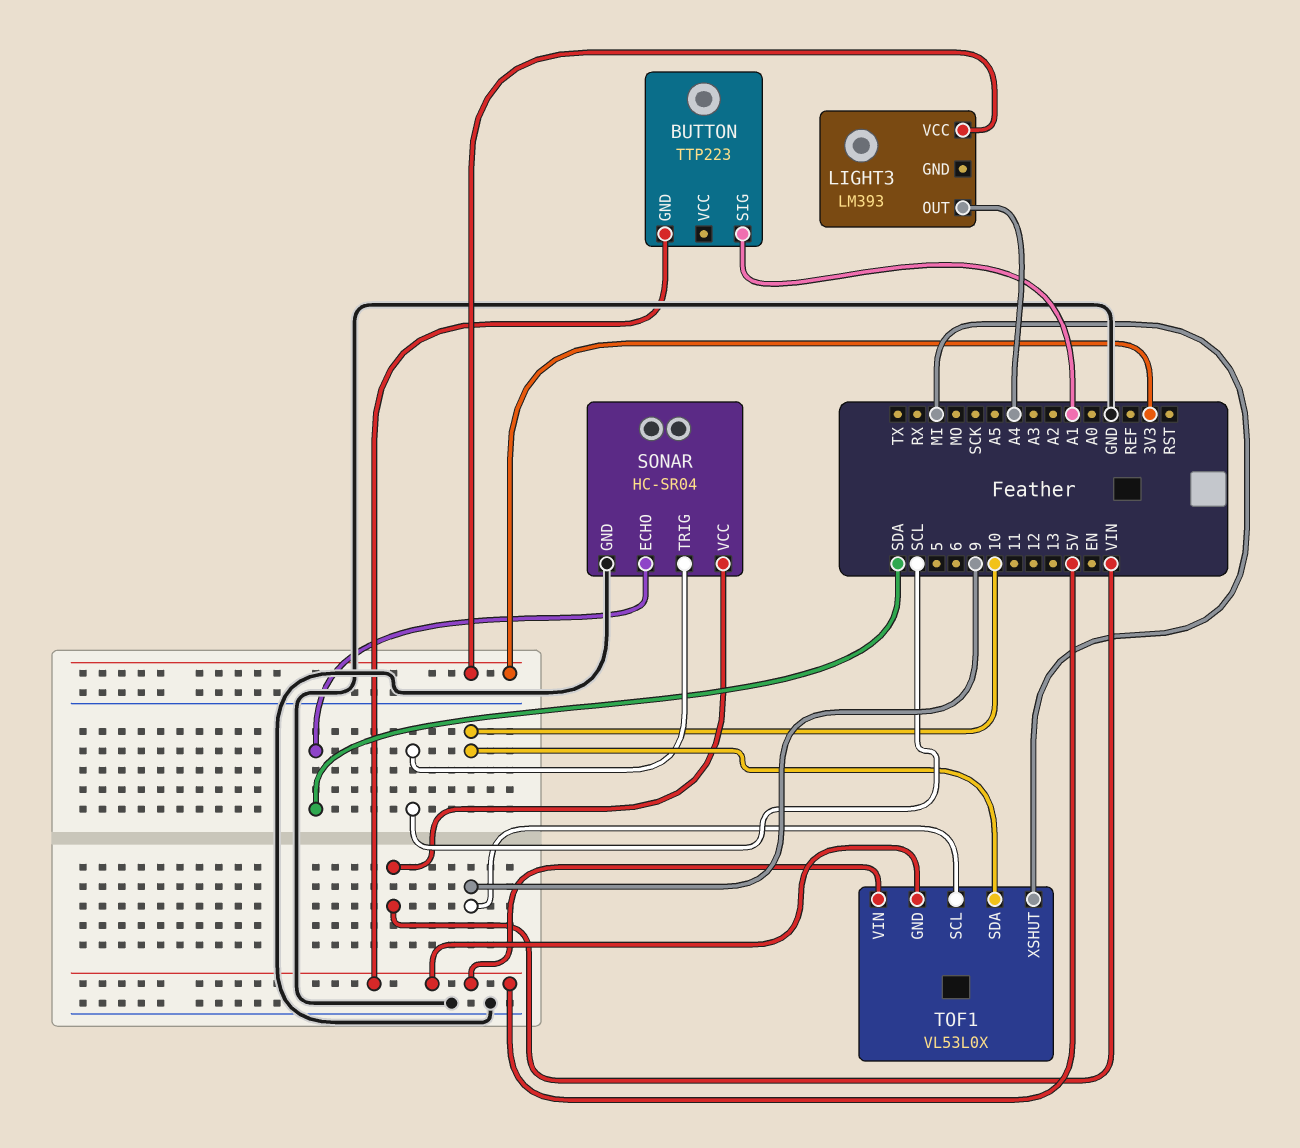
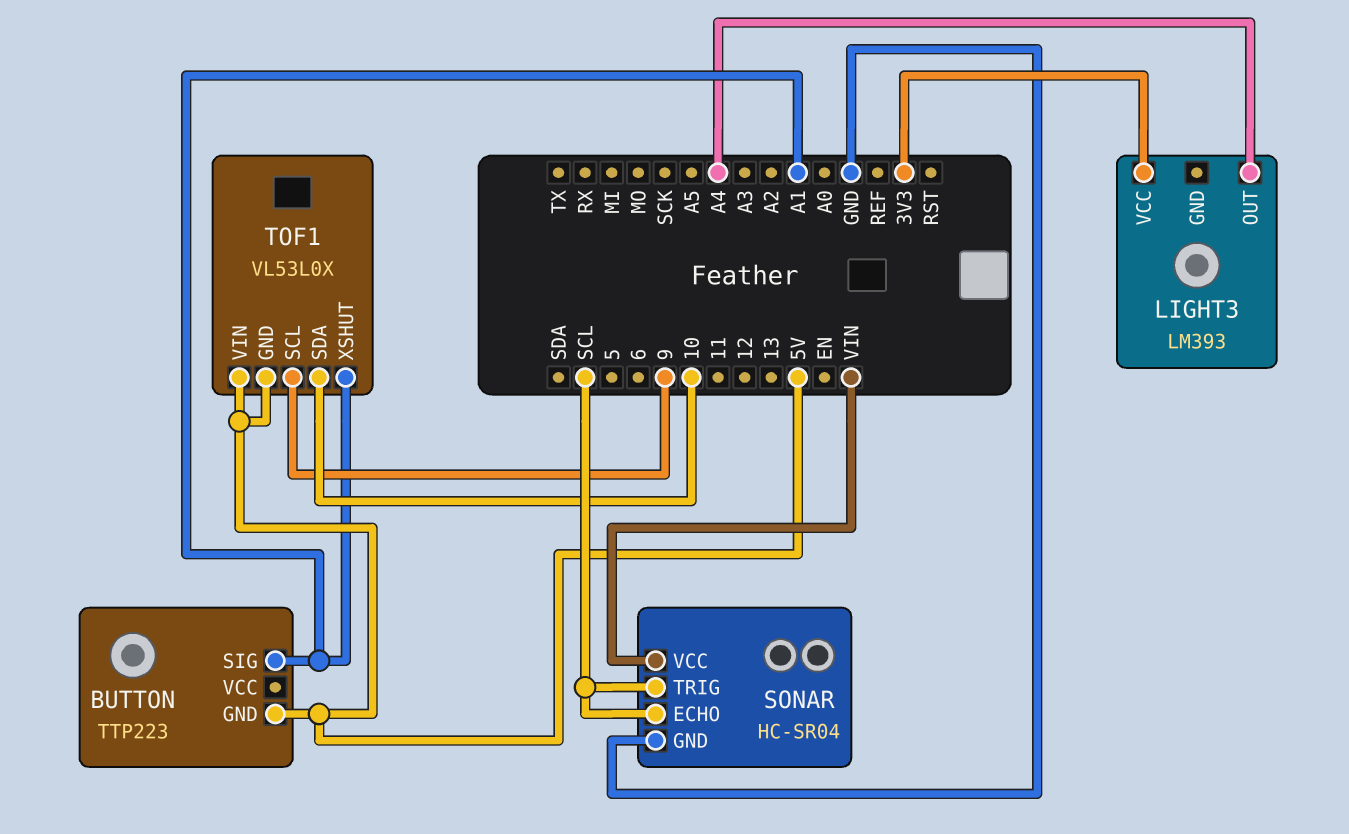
SONAR pin ECHO: SDA -> SCL
TOF1 pin XSHUT: MI -> A1

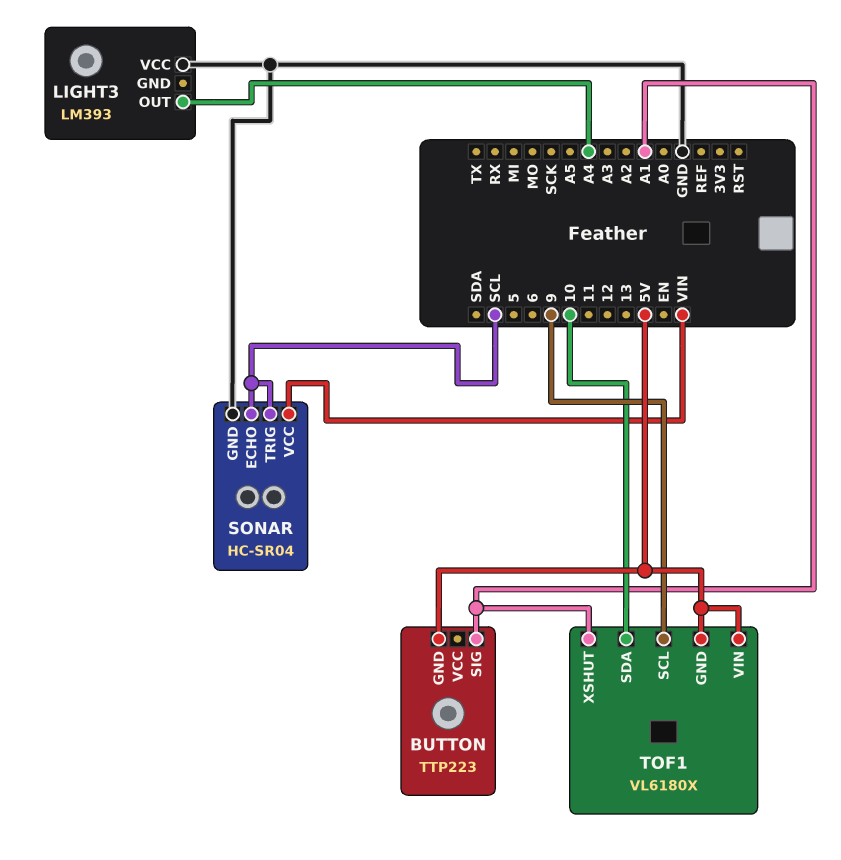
LIGHT3 pin VCC: 3V3 -> GND
TOF1: VL53L0X -> VL6180X

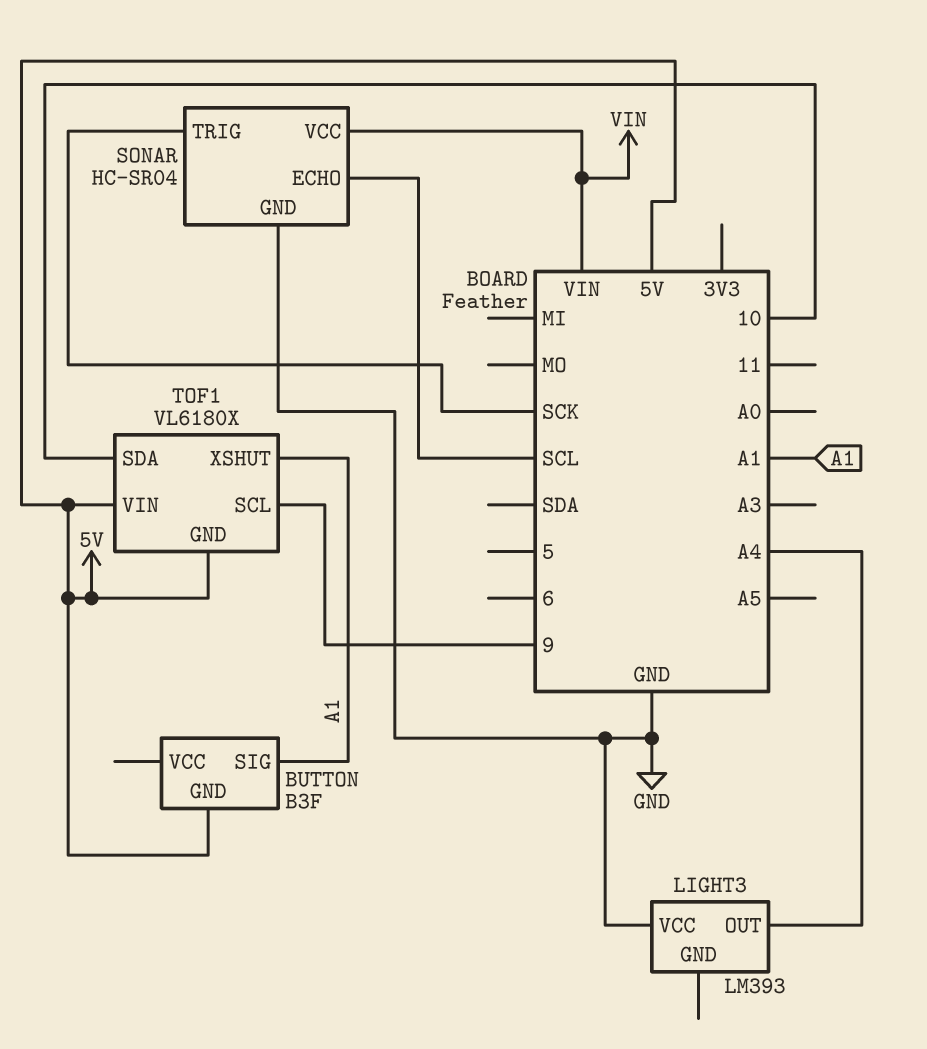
BUTTON: TTP223 -> B3F
SONAR pin TRIG: SCL -> SCK

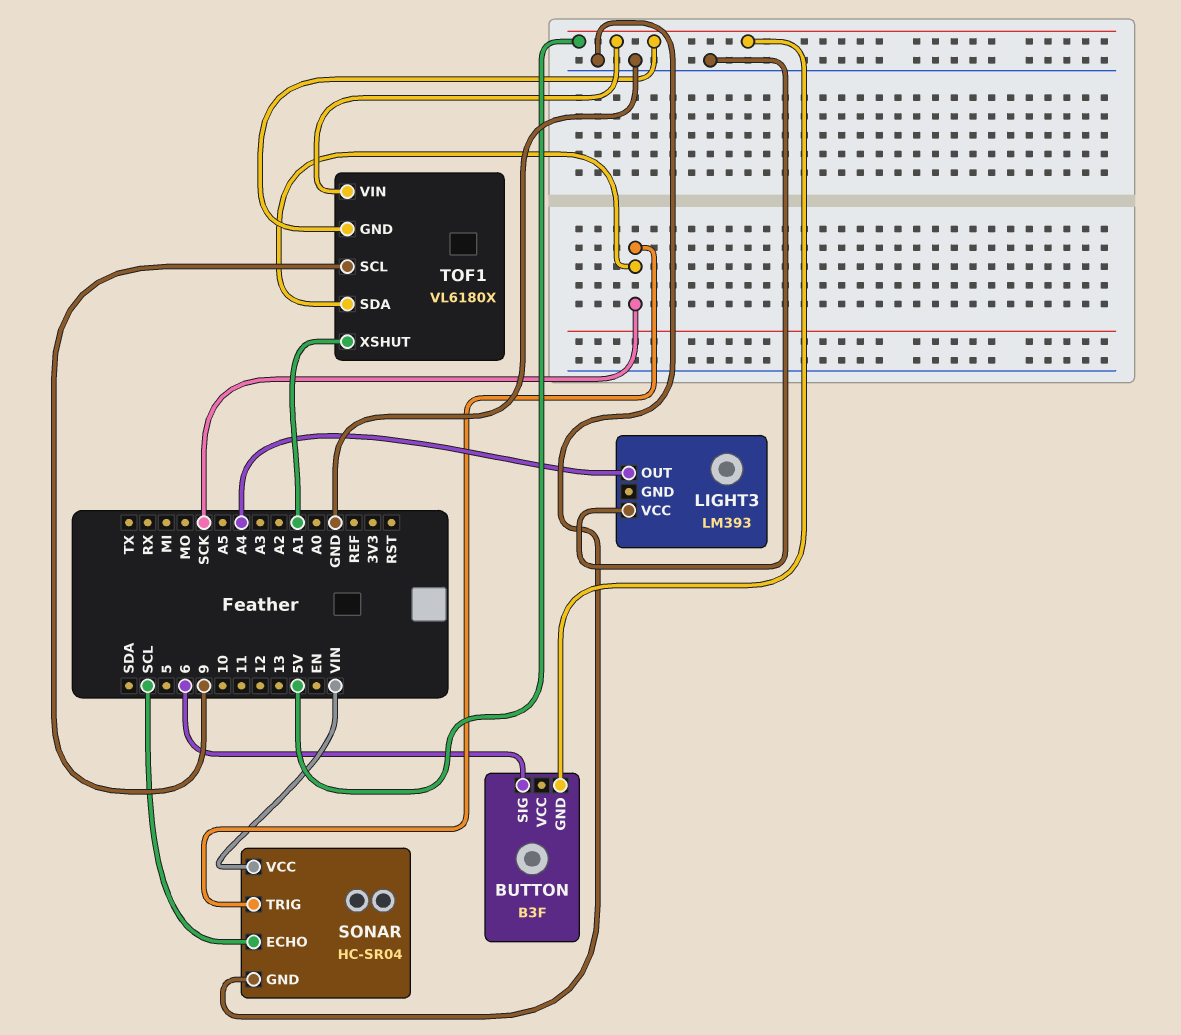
BUTTON pin SIG: A1 -> 6
TOF1 pin SDA: 10 -> SCK

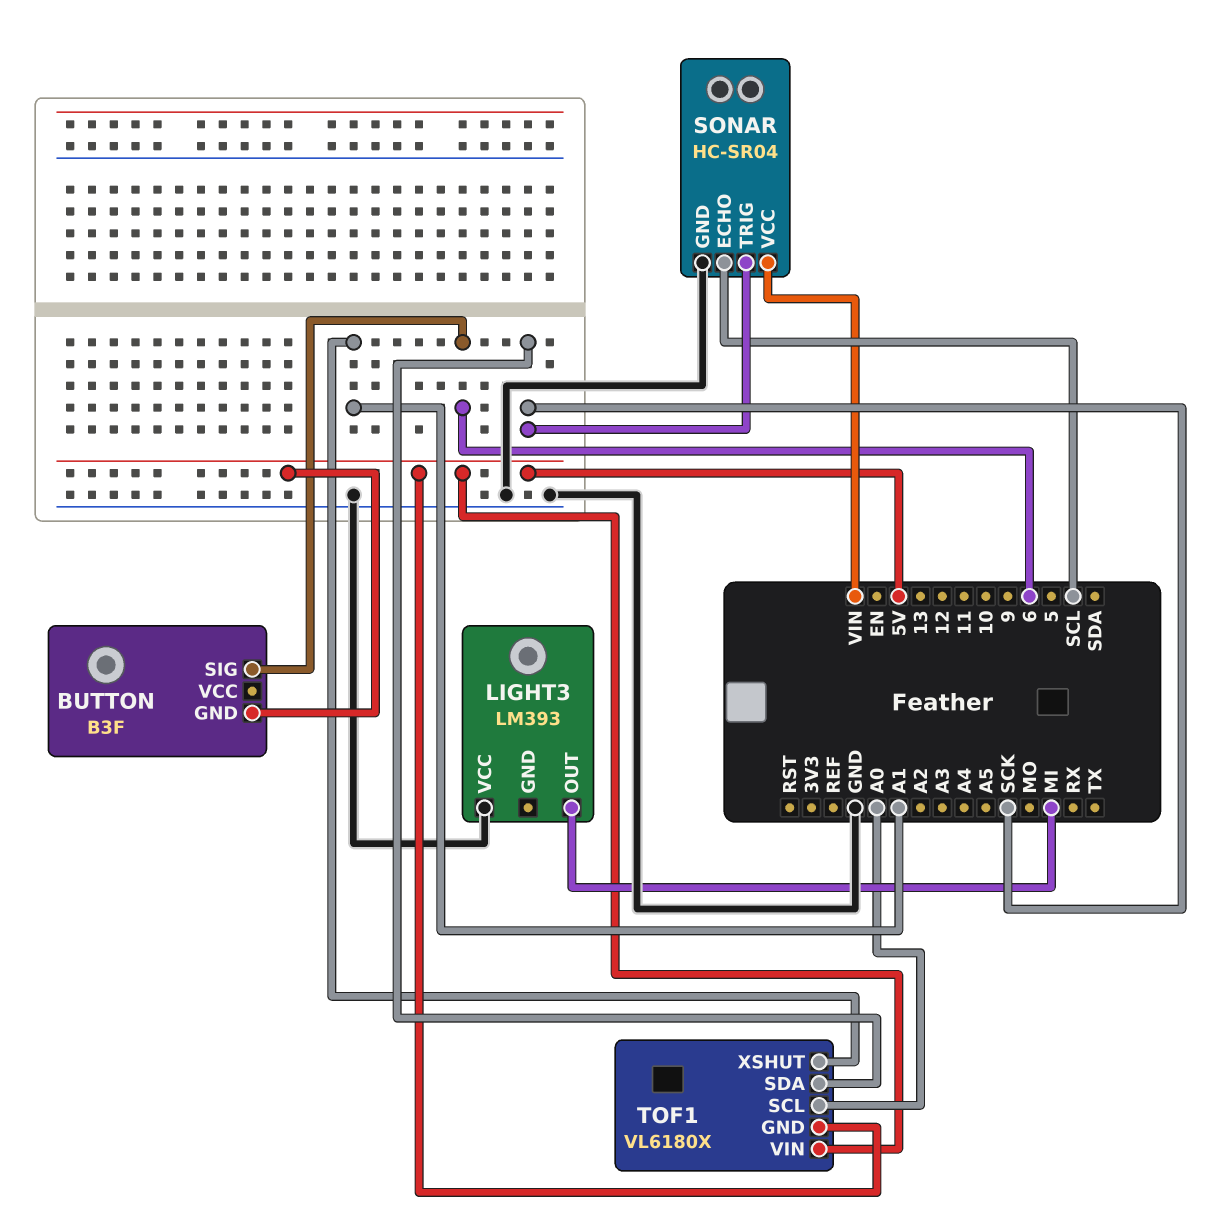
LIGHT3 pin OUT: A4 -> MI
TOF1 pin SCL: 9 -> A0

